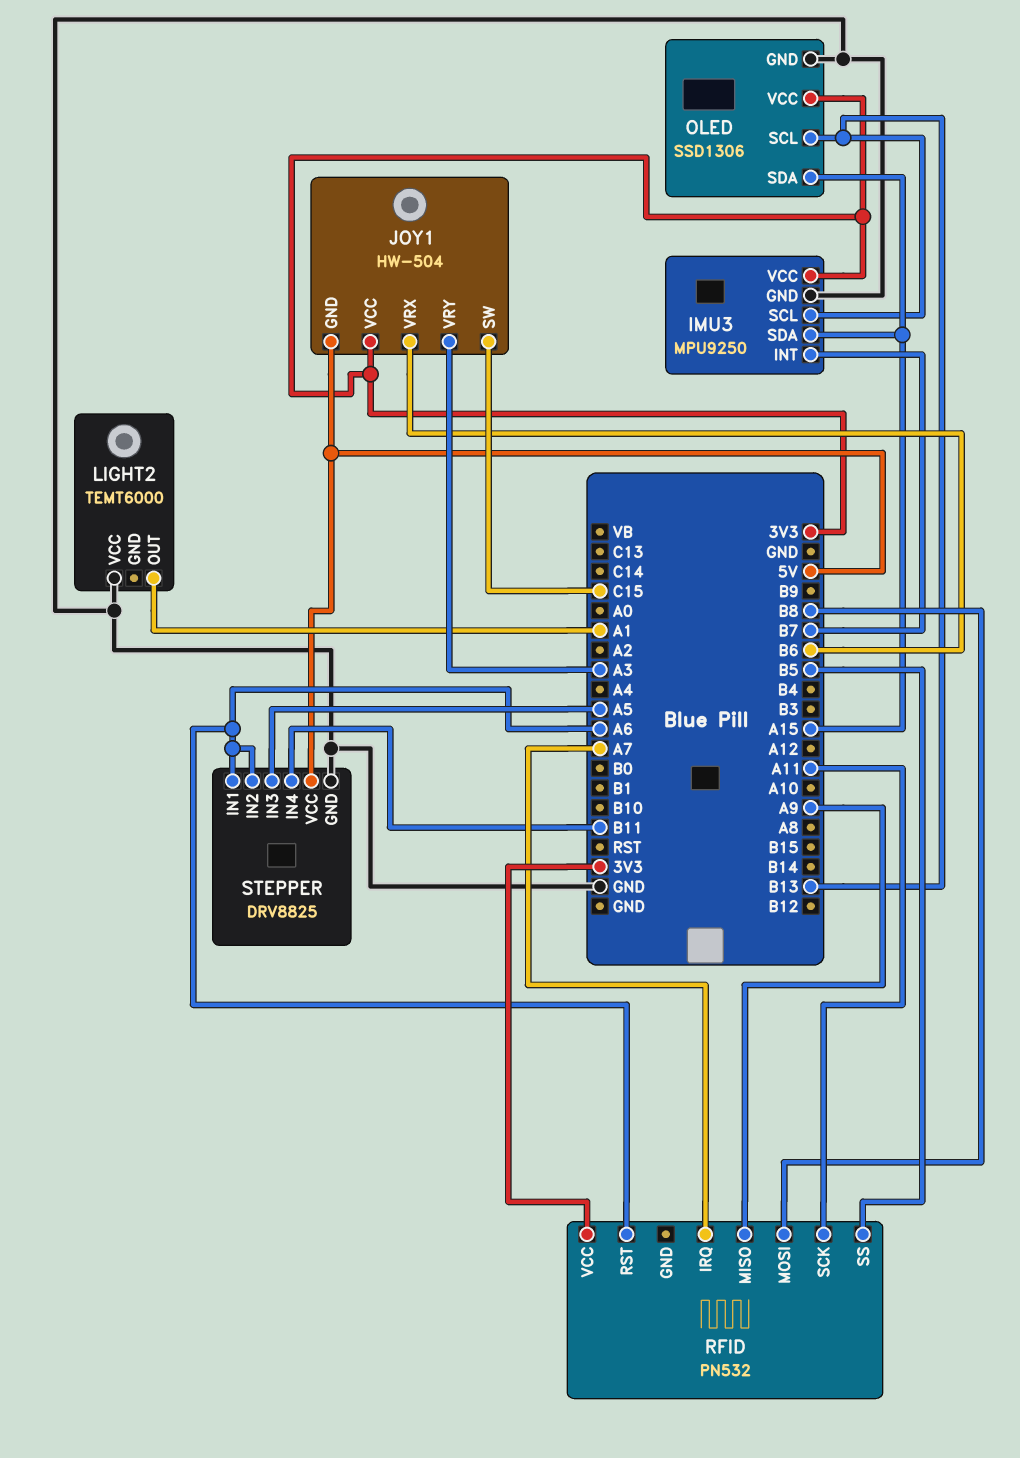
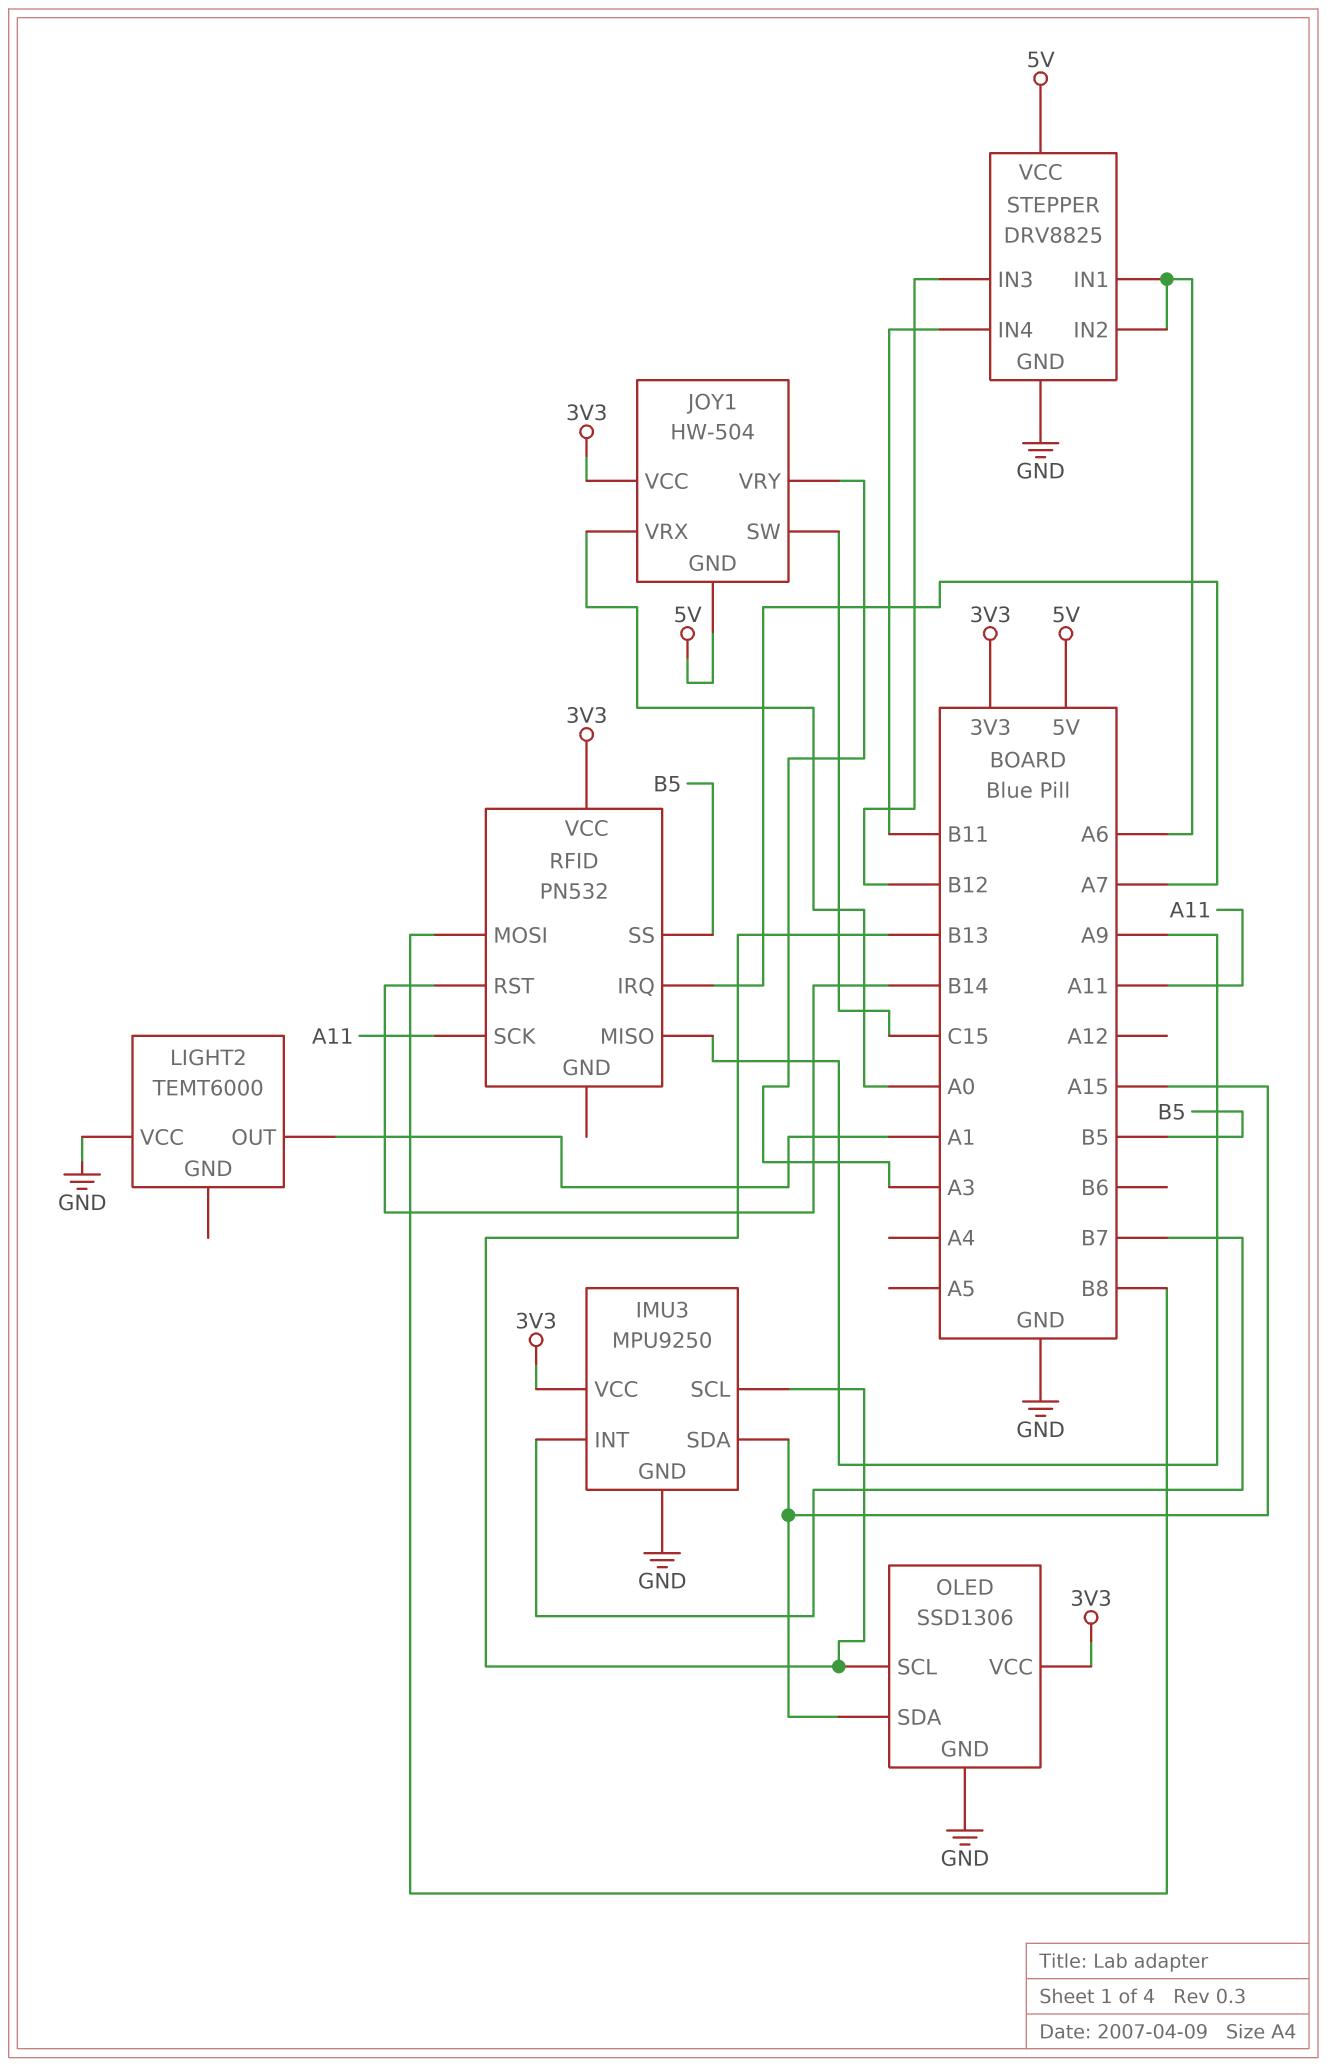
JOY1 pin VRX: B6 -> A0
RFID pin RST: A6 -> B14
STEPPER pin IN3: A5 -> B12

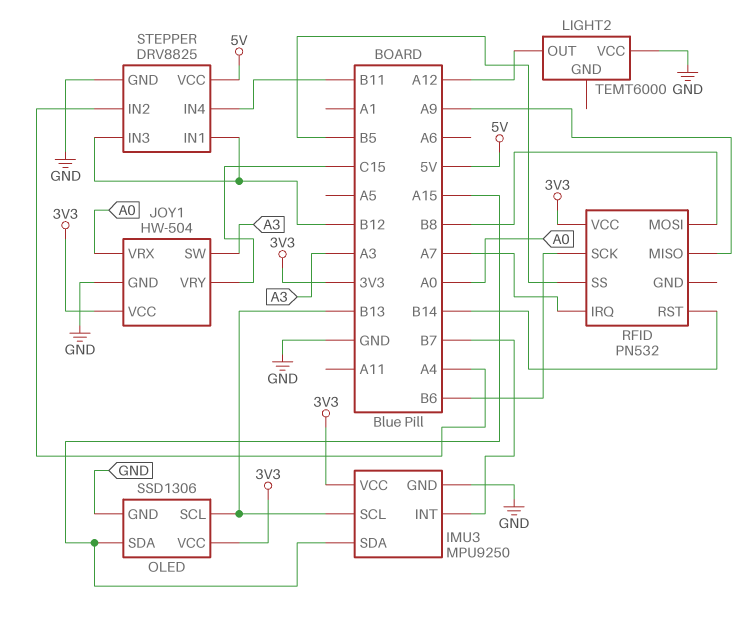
JOY1 pin GND: 5V -> GND
JOY1 pin SW: C15 -> A3
JOY1 pin VRY: A3 -> C15
LIGHT2 pin OUT: A1 -> A12
RFID pin SCK: A11 -> B6
STEPPER pin IN1: A6 -> B12
STEPPER pin IN2: A6 -> A4

